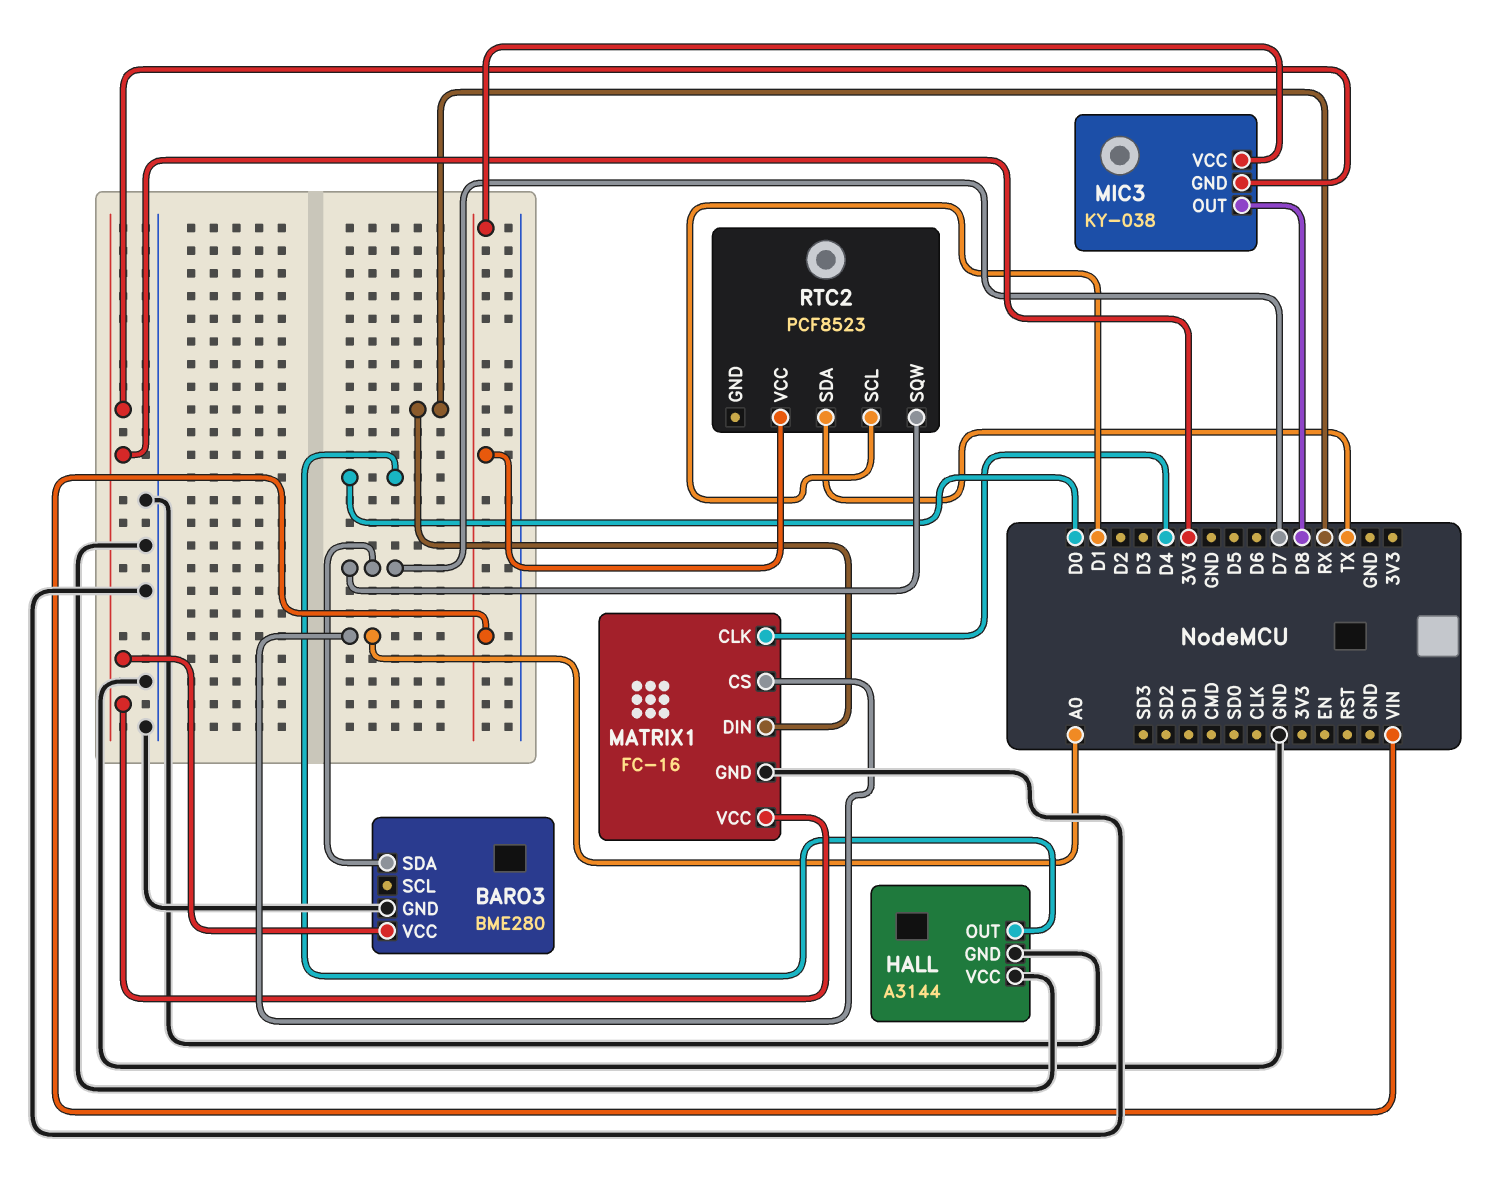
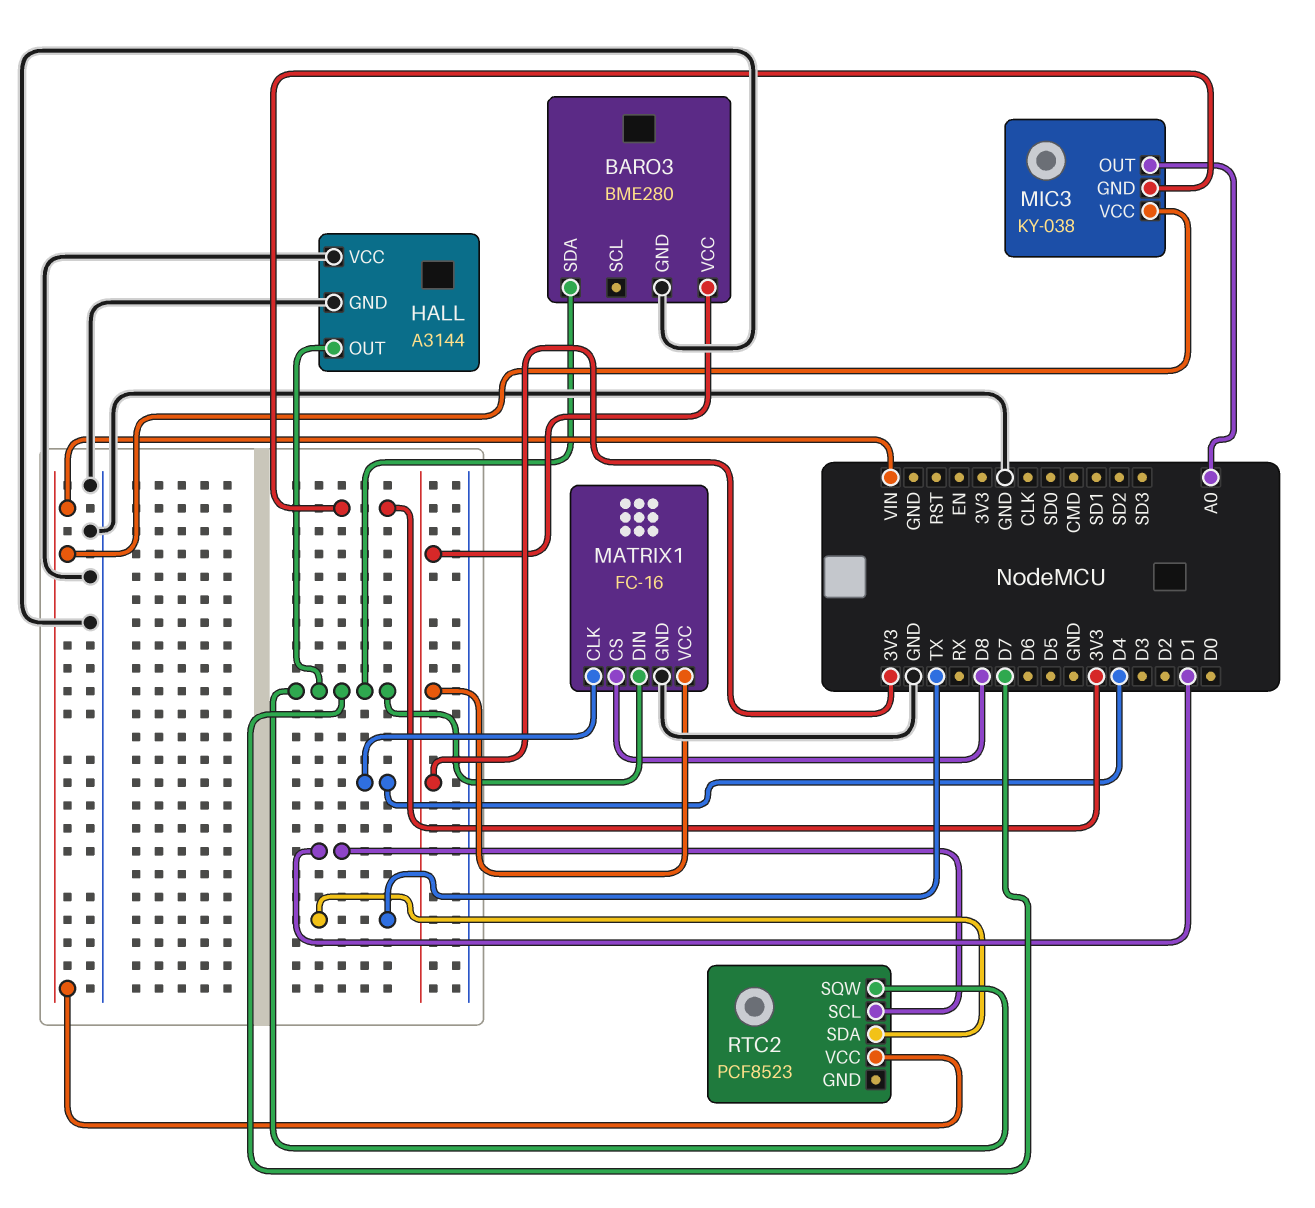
HALL pin OUT: D0 -> D7
MATRIX1 pin CS: A0 -> D8
MATRIX1 pin DIN: RX -> D7
MIC3 pin OUT: D8 -> A0

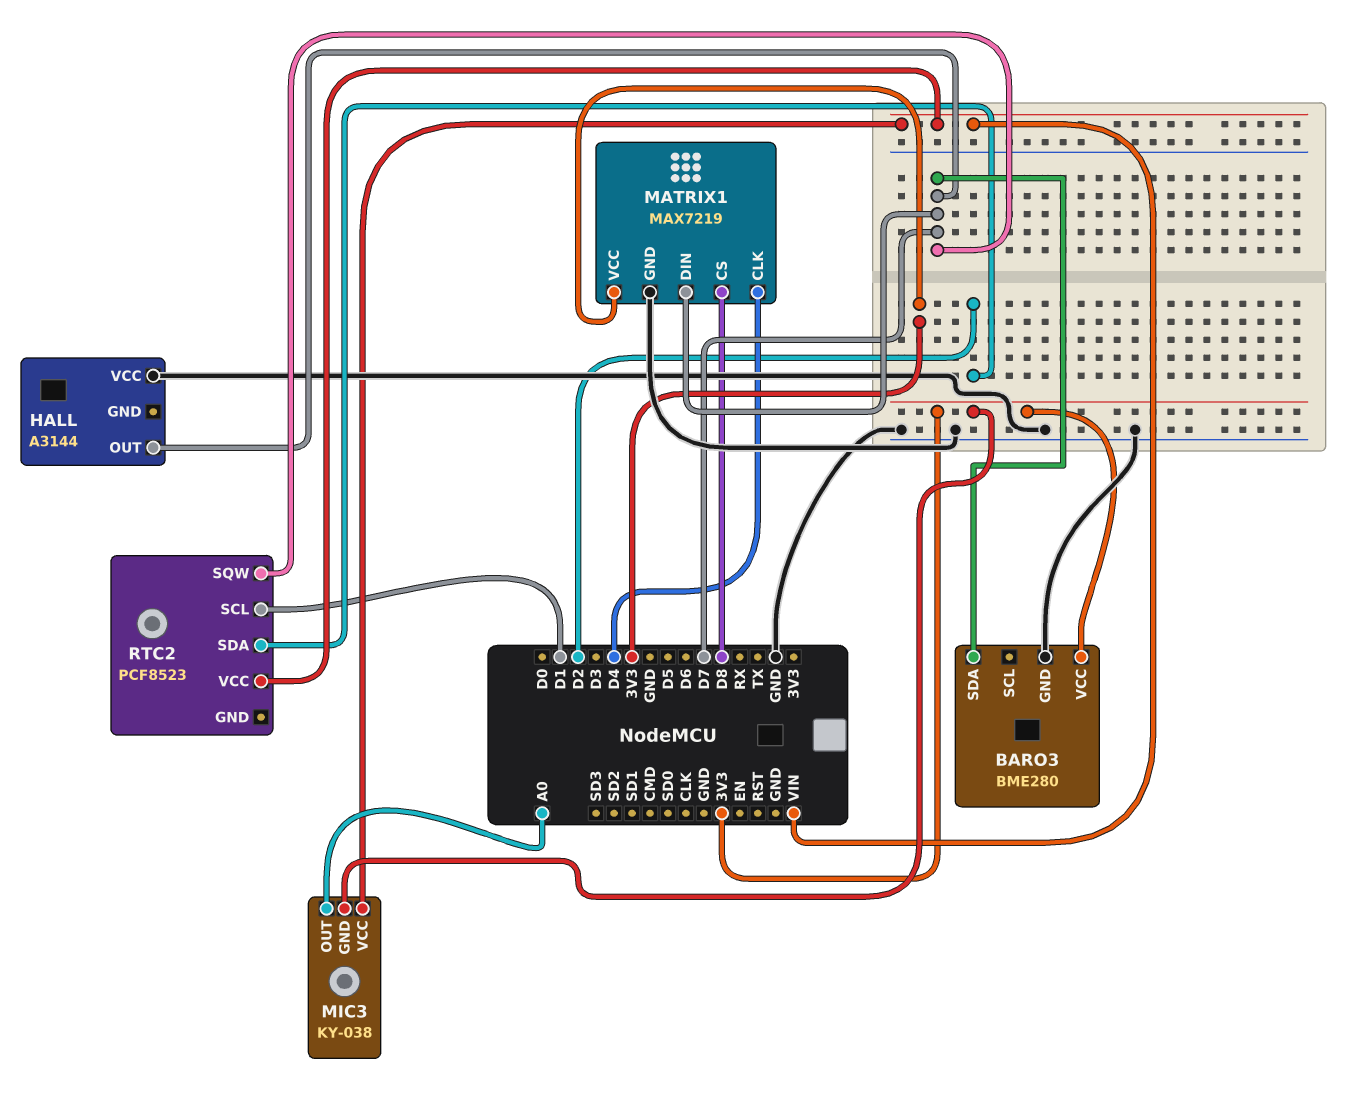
HALL pin GND: GND -> none
MATRIX1: FC-16 -> MAX7219
RTC2 pin SDA: TX -> D2

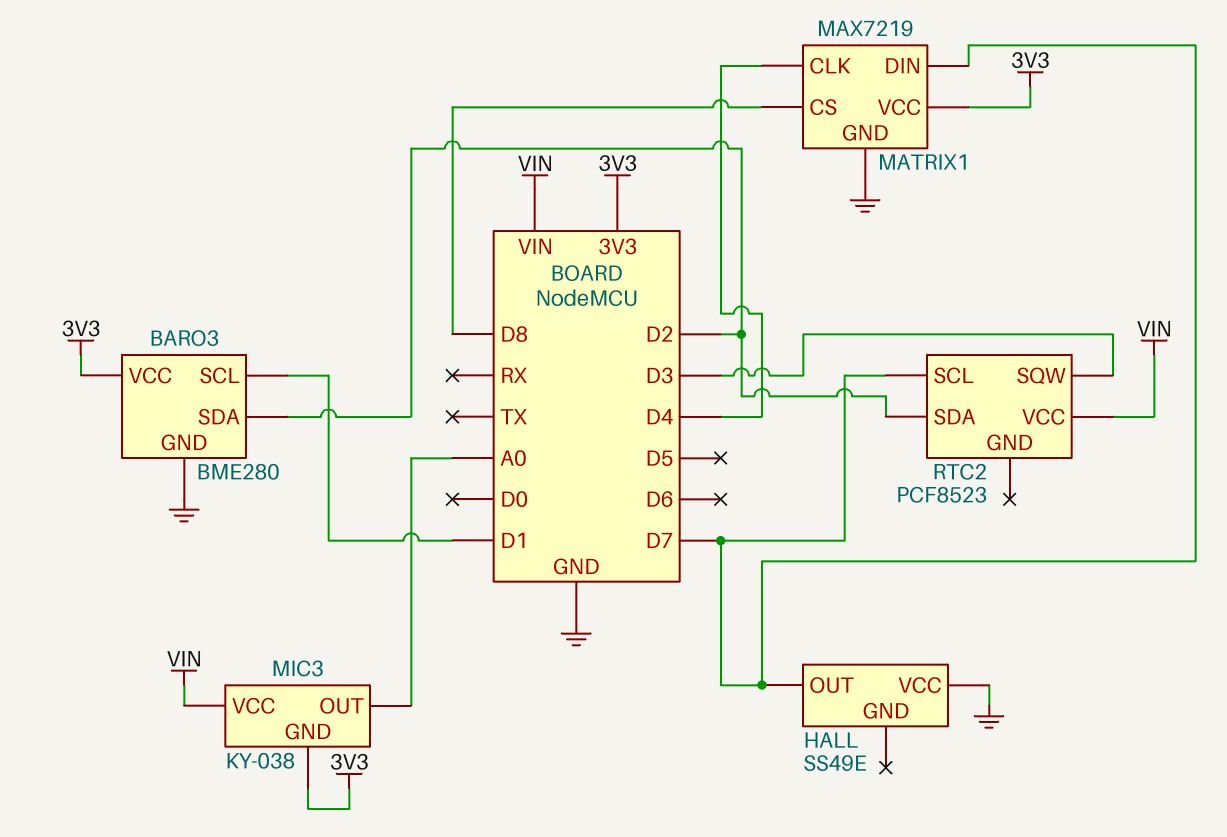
BARO3 pin SCL: none -> D1
BARO3 pin SDA: D7 -> D2
HALL: A3144 -> SS49E
RTC2 pin SCL: D1 -> D7
RTC2 pin SQW: D7 -> D3

